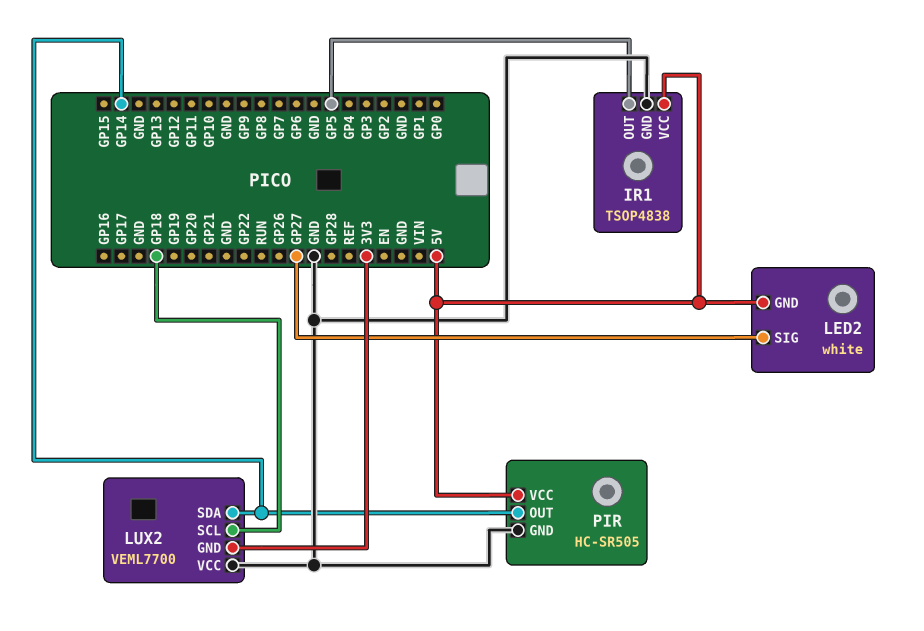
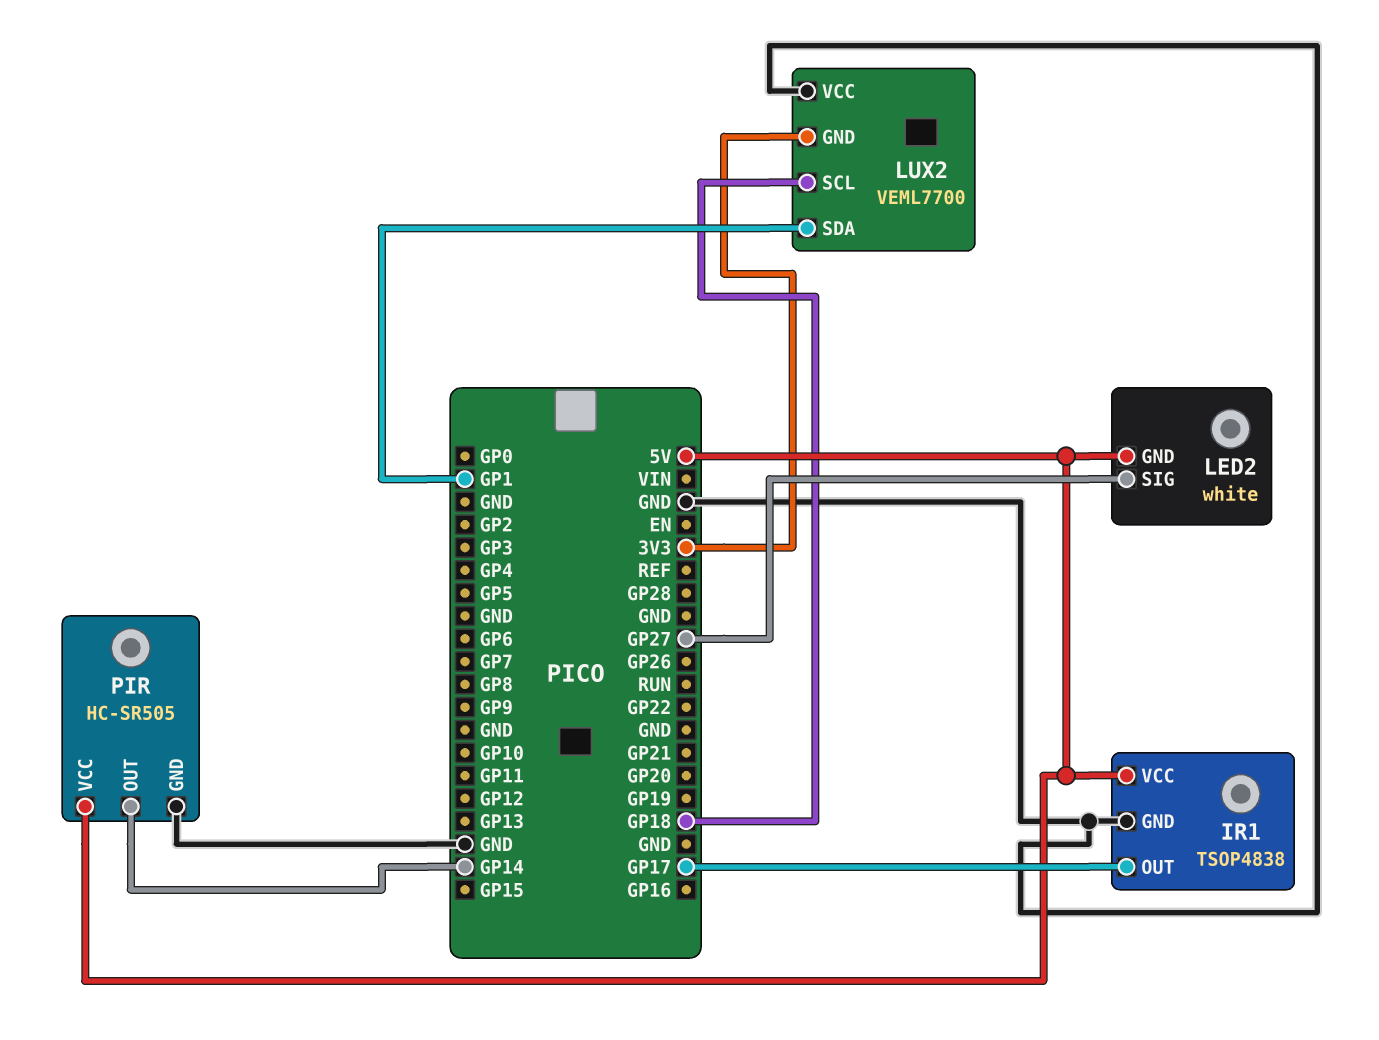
IR1 pin OUT: GP5 -> GP17
LUX2 pin SDA: GP14 -> GP1

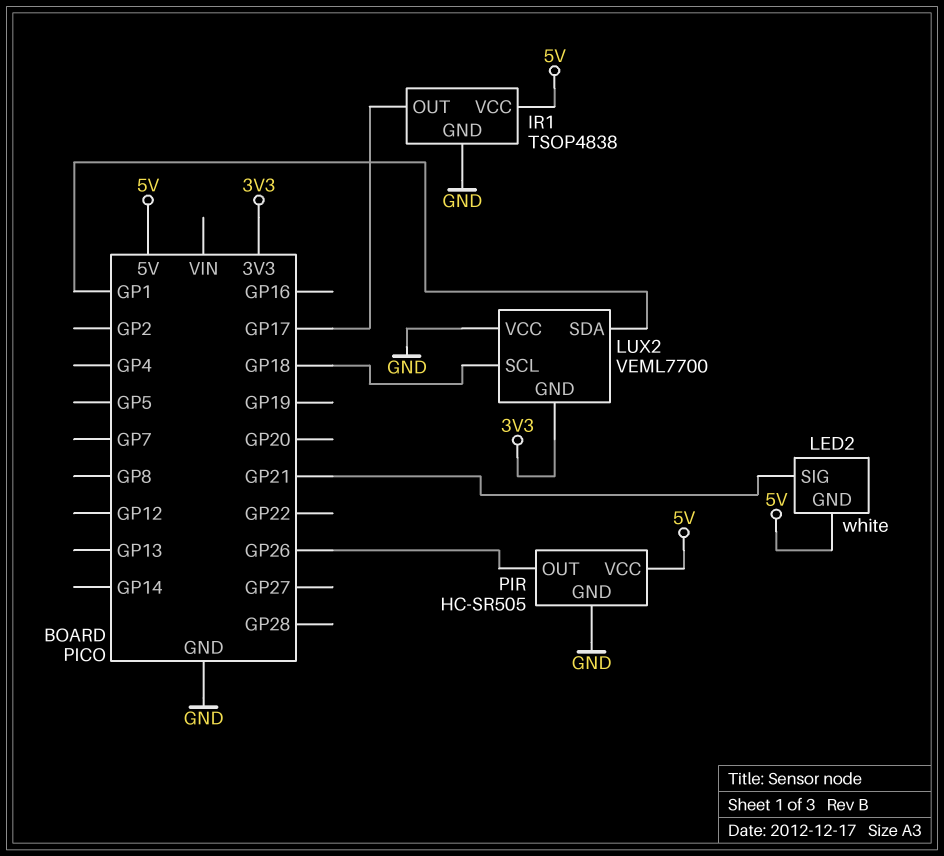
LED2 pin SIG: GP27 -> GP21
PIR pin OUT: GP14 -> GP26

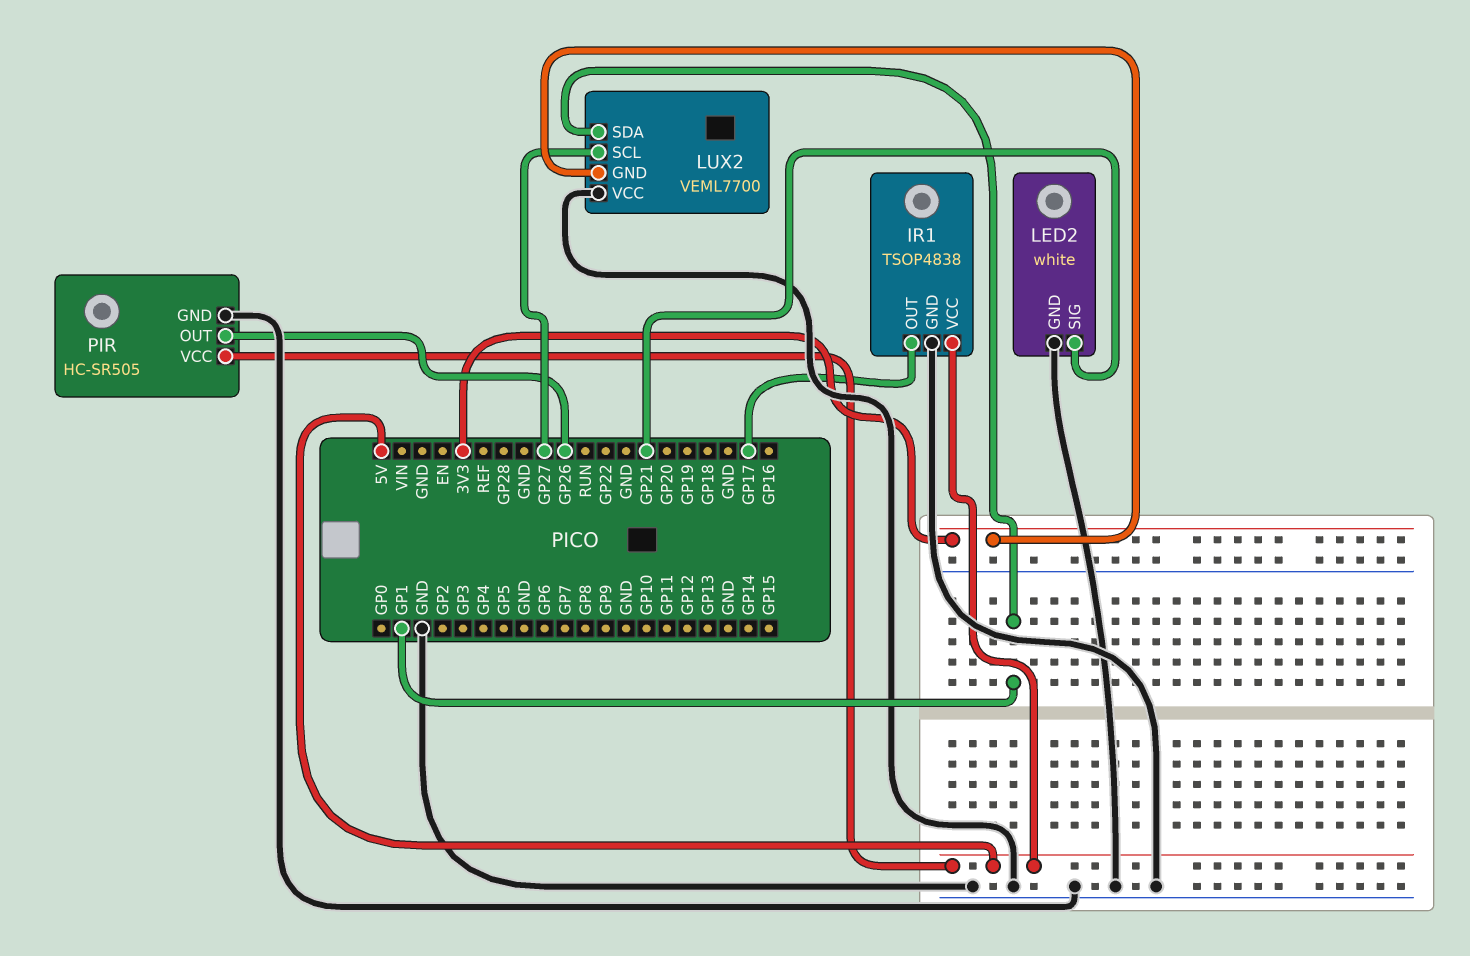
LED2 pin GND: 5V -> GND
LUX2 pin SCL: GP18 -> GP27

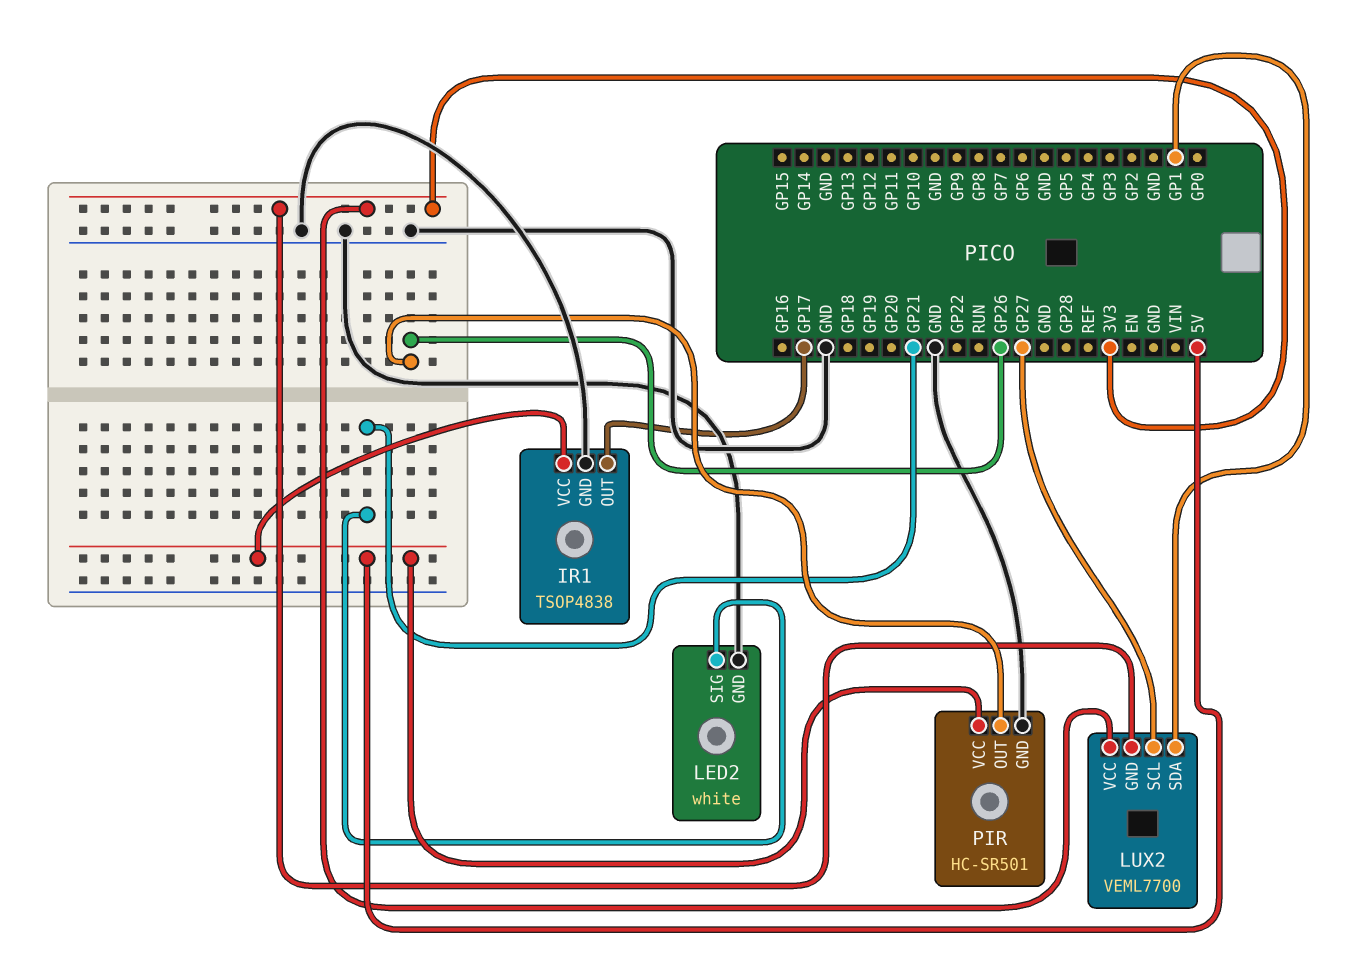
LUX2 pin VCC: GND -> 3V3
PIR: HC-SR505 -> HC-SR501

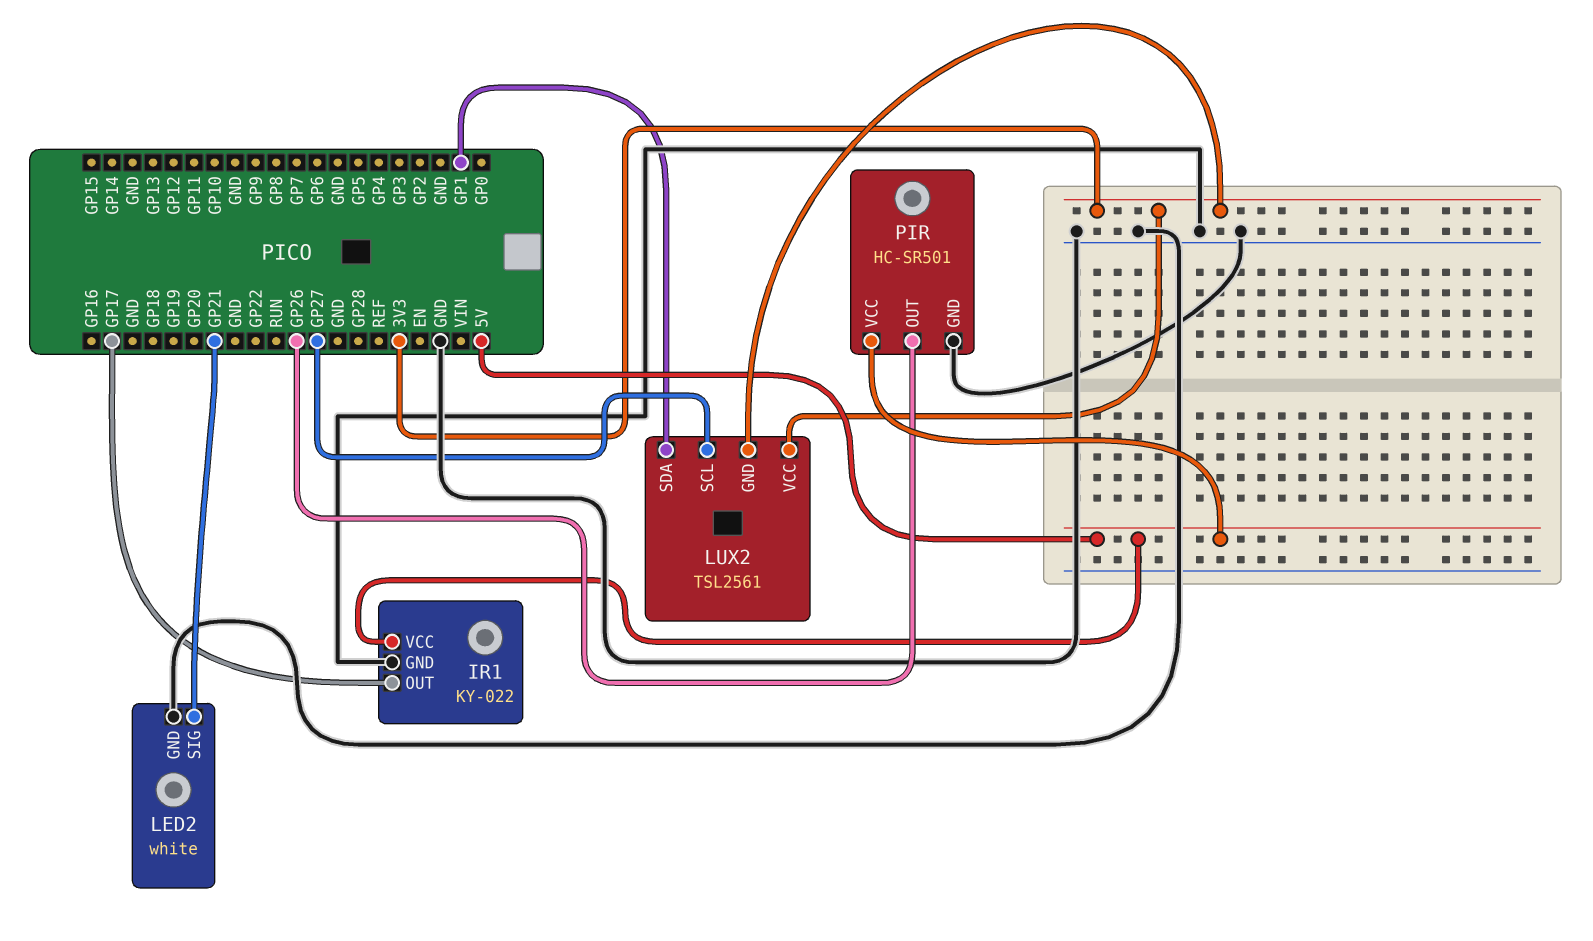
IR1: TSOP4838 -> KY-022
LUX2: VEML7700 -> TSL2561

